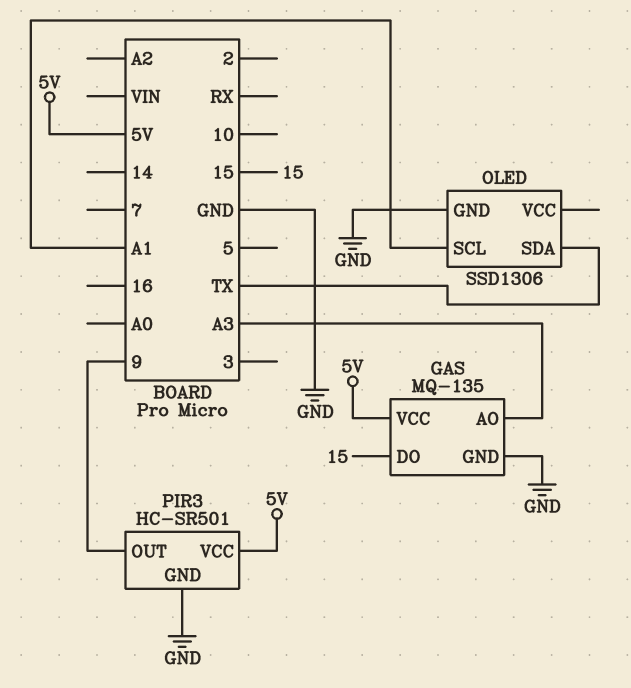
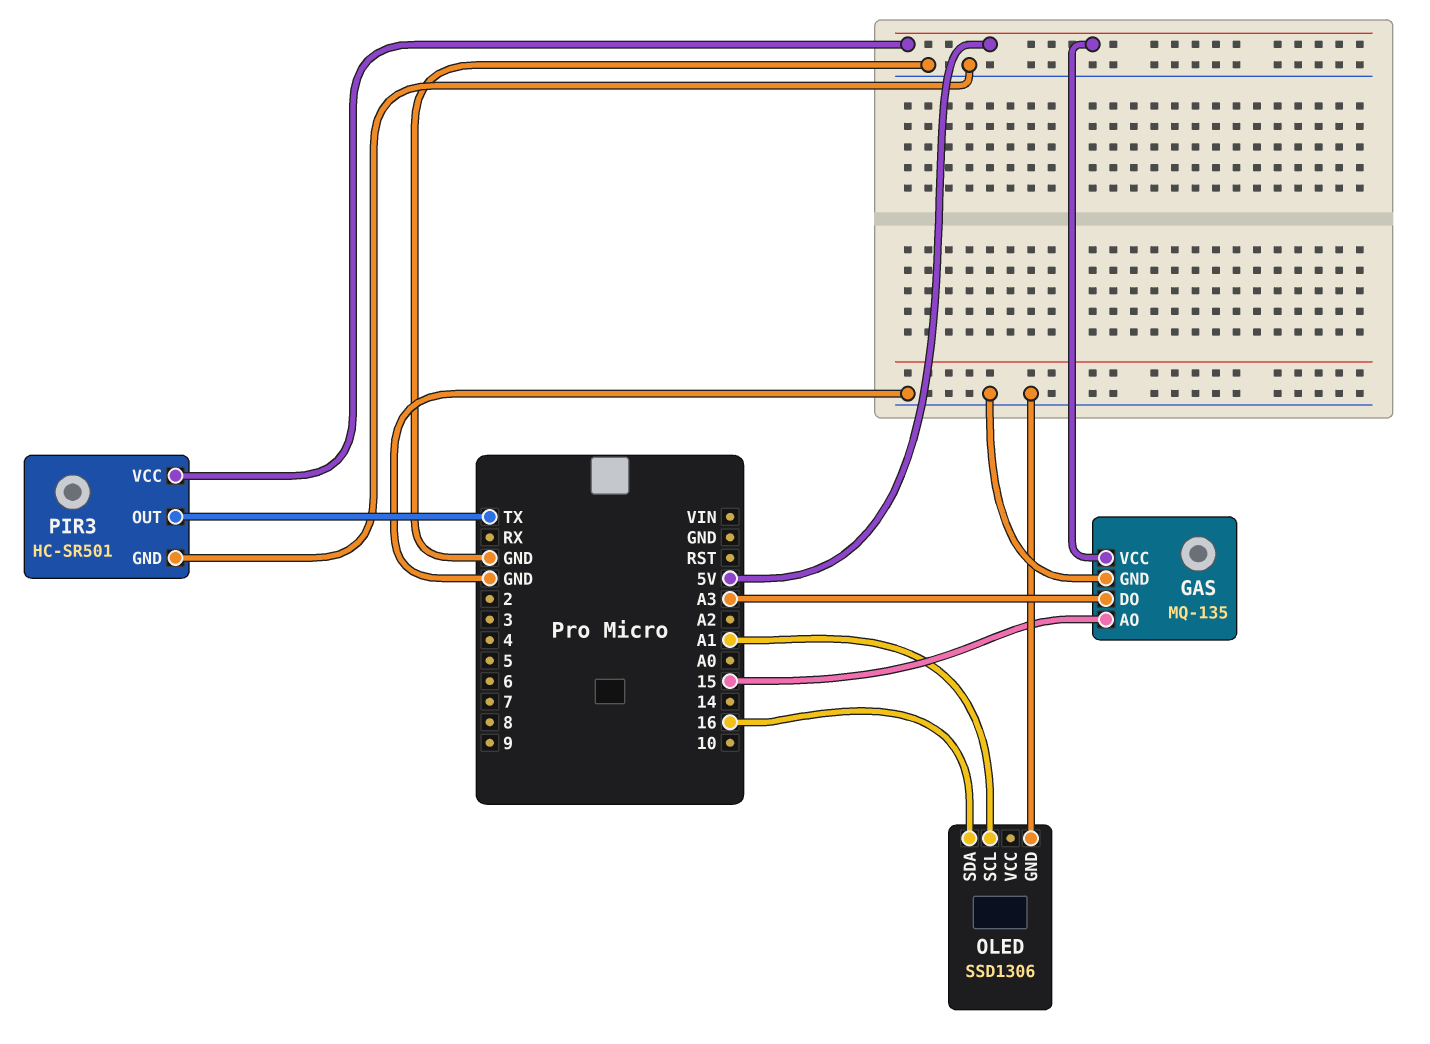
GAS pin AO: A3 -> 15
GAS pin DO: 15 -> A3
OLED pin SDA: TX -> 16
PIR3 pin OUT: 9 -> TX

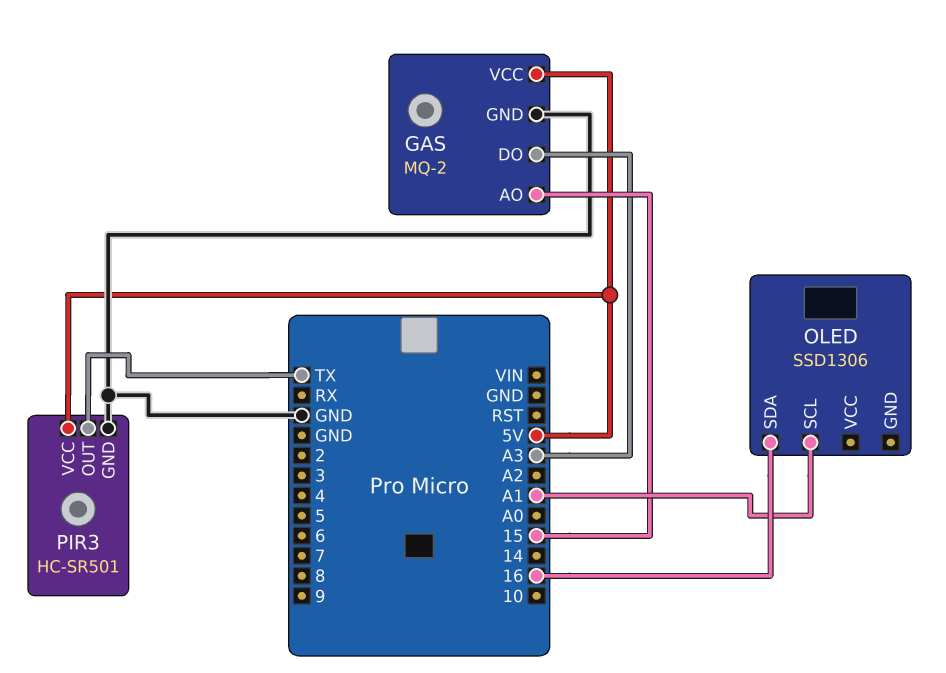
GAS: MQ-135 -> MQ-2
OLED pin GND: GND -> none

